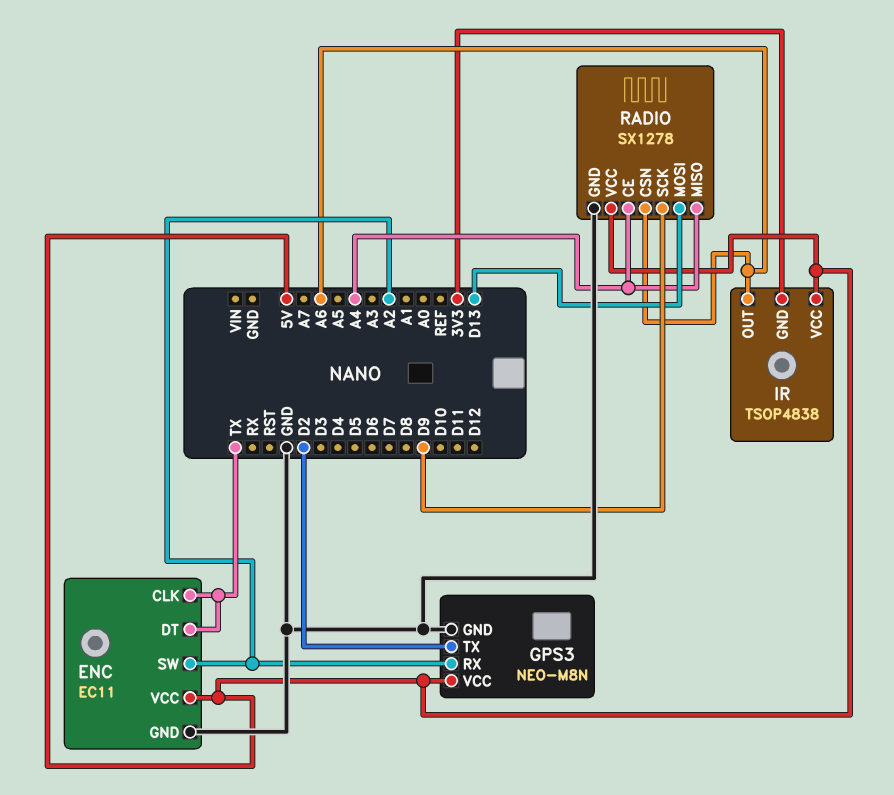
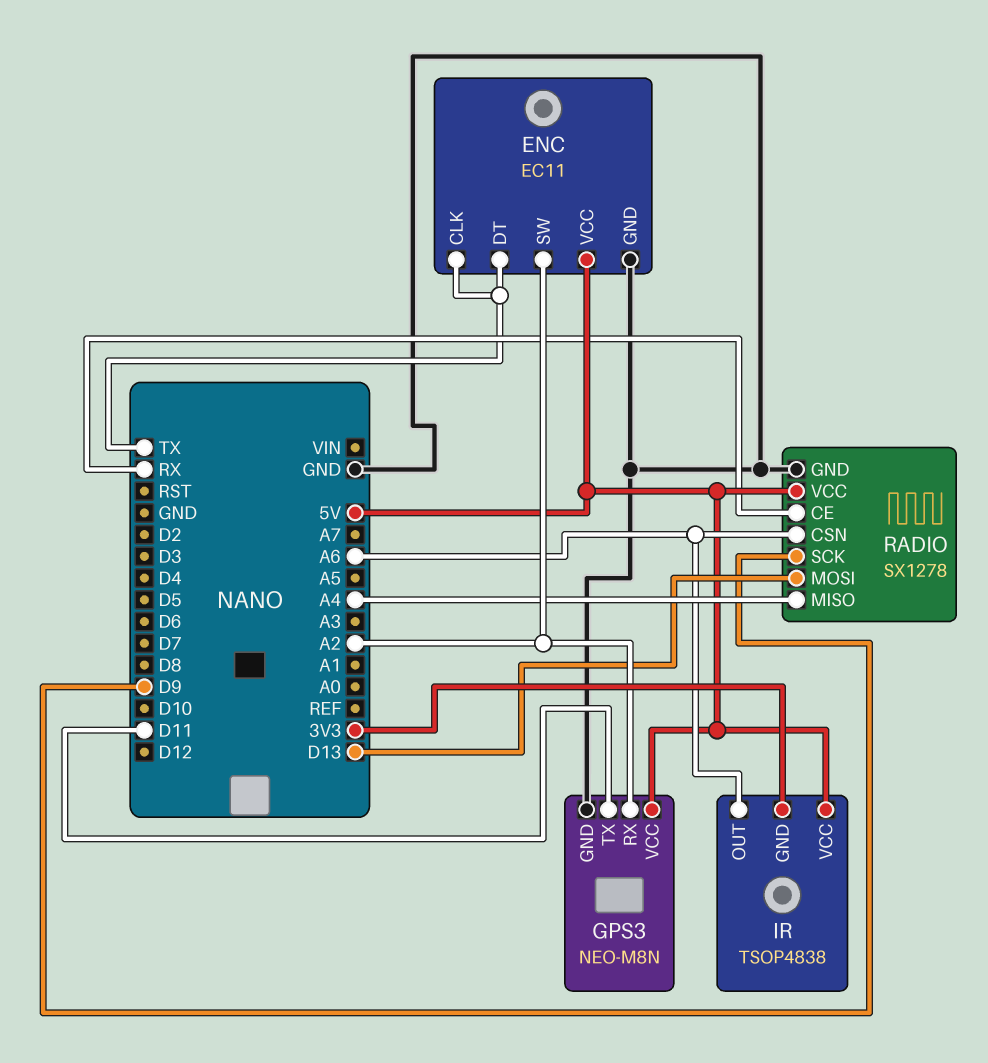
GPS3 pin TX: D2 -> D11
RADIO pin CE: A4 -> RX

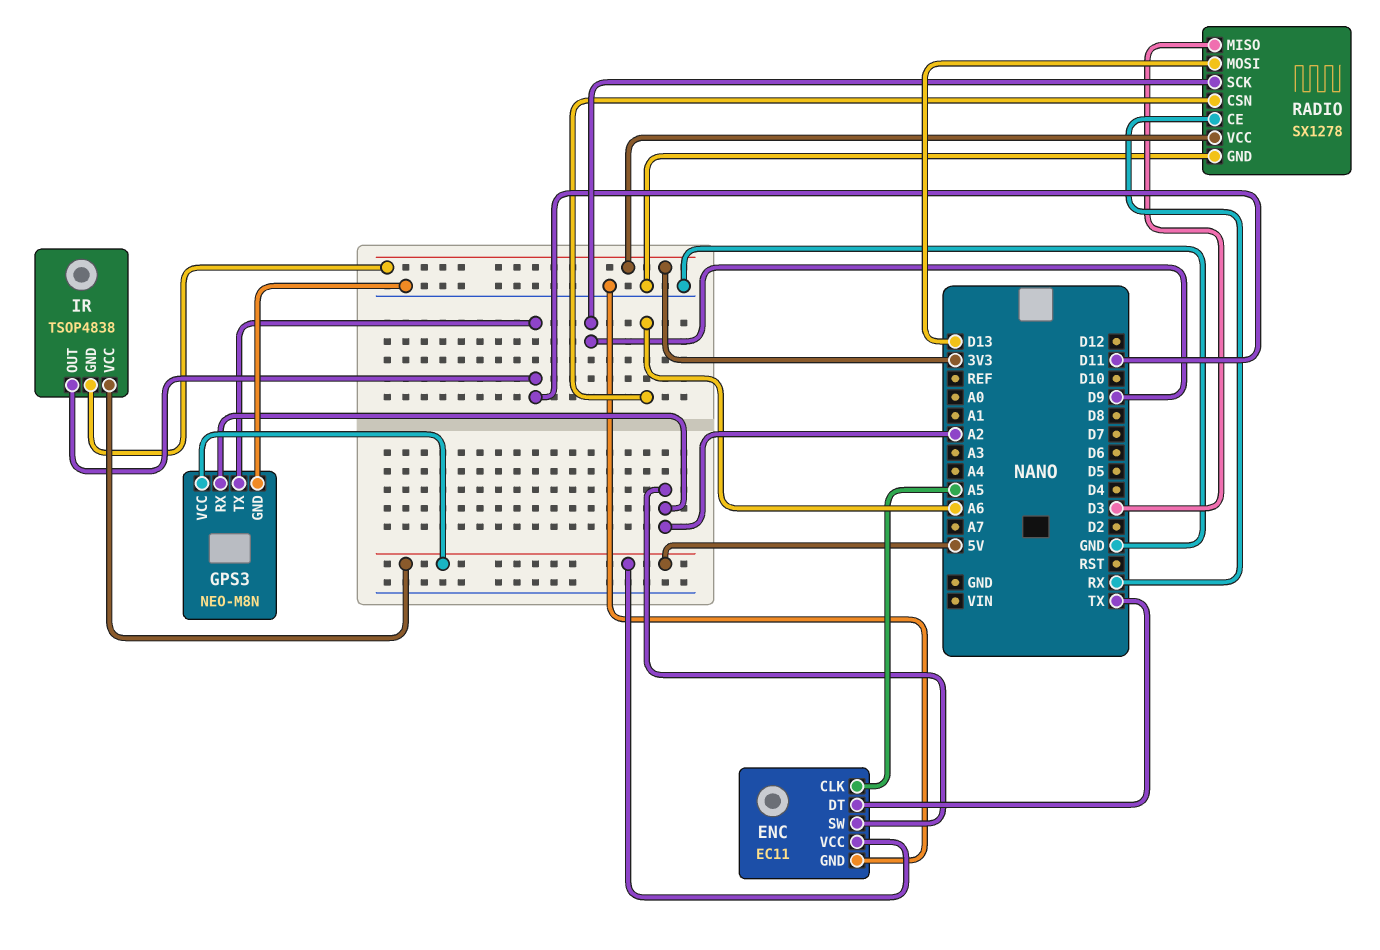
ENC pin CLK: TX -> A5
IR pin OUT: A6 -> D11
RADIO pin MISO: A4 -> D3
RADIO pin VCC: 5V -> 3V3

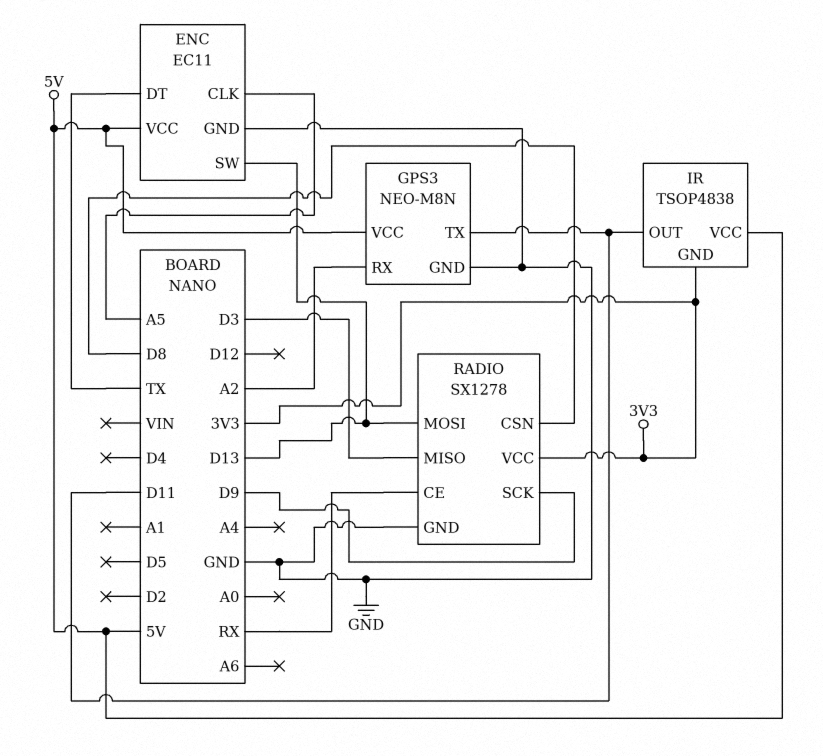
ENC pin SW: A2 -> D13
RADIO pin CSN: A6 -> D8

